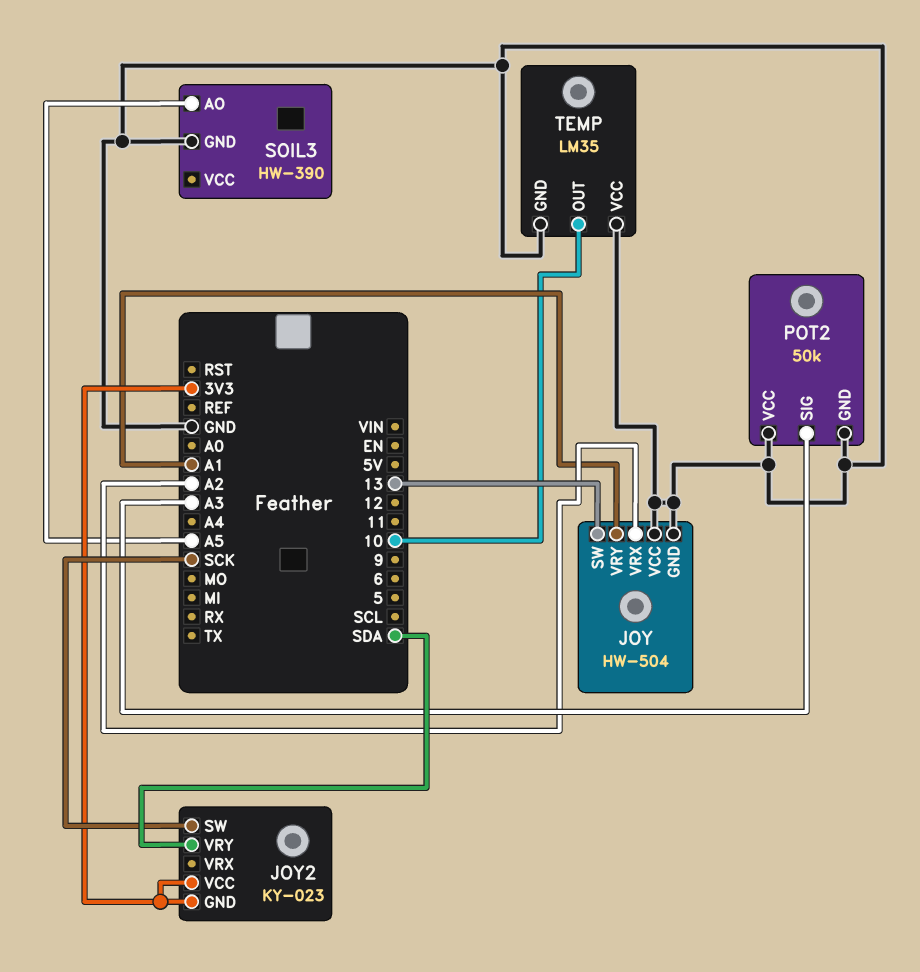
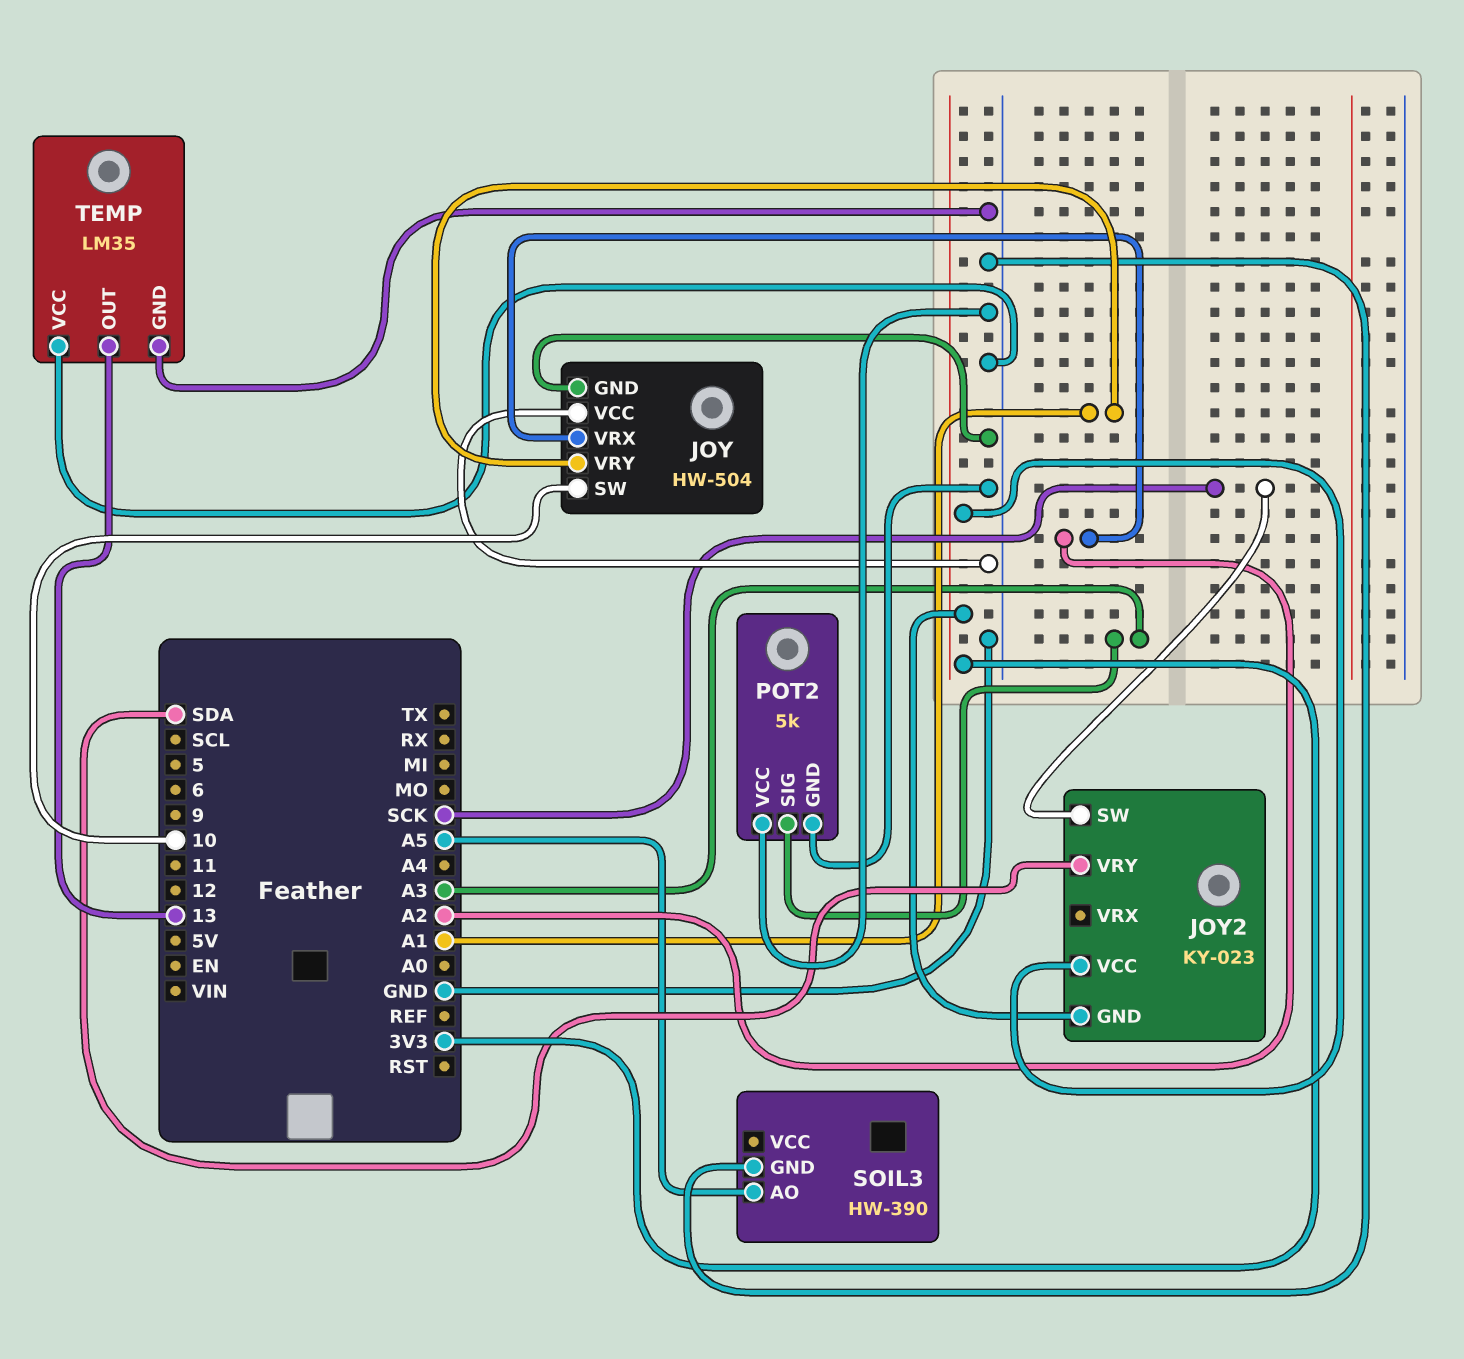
JOY pin SW: 13 -> 10
POT2: 50k -> 5k
TEMP pin OUT: 10 -> 13

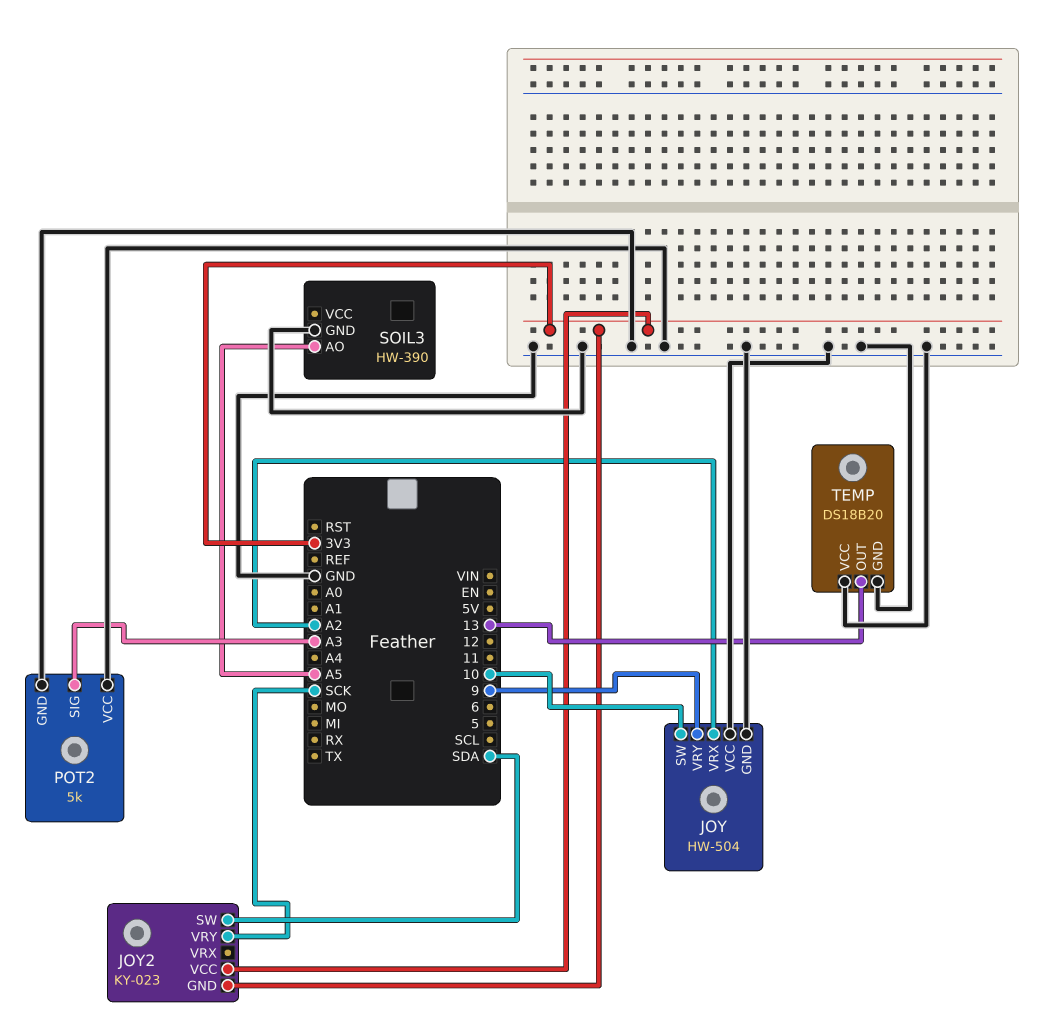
JOY pin VRY: A1 -> 9
JOY2 pin SW: SCK -> SDA
JOY2 pin VRY: SDA -> SCK
TEMP: LM35 -> DS18B20

